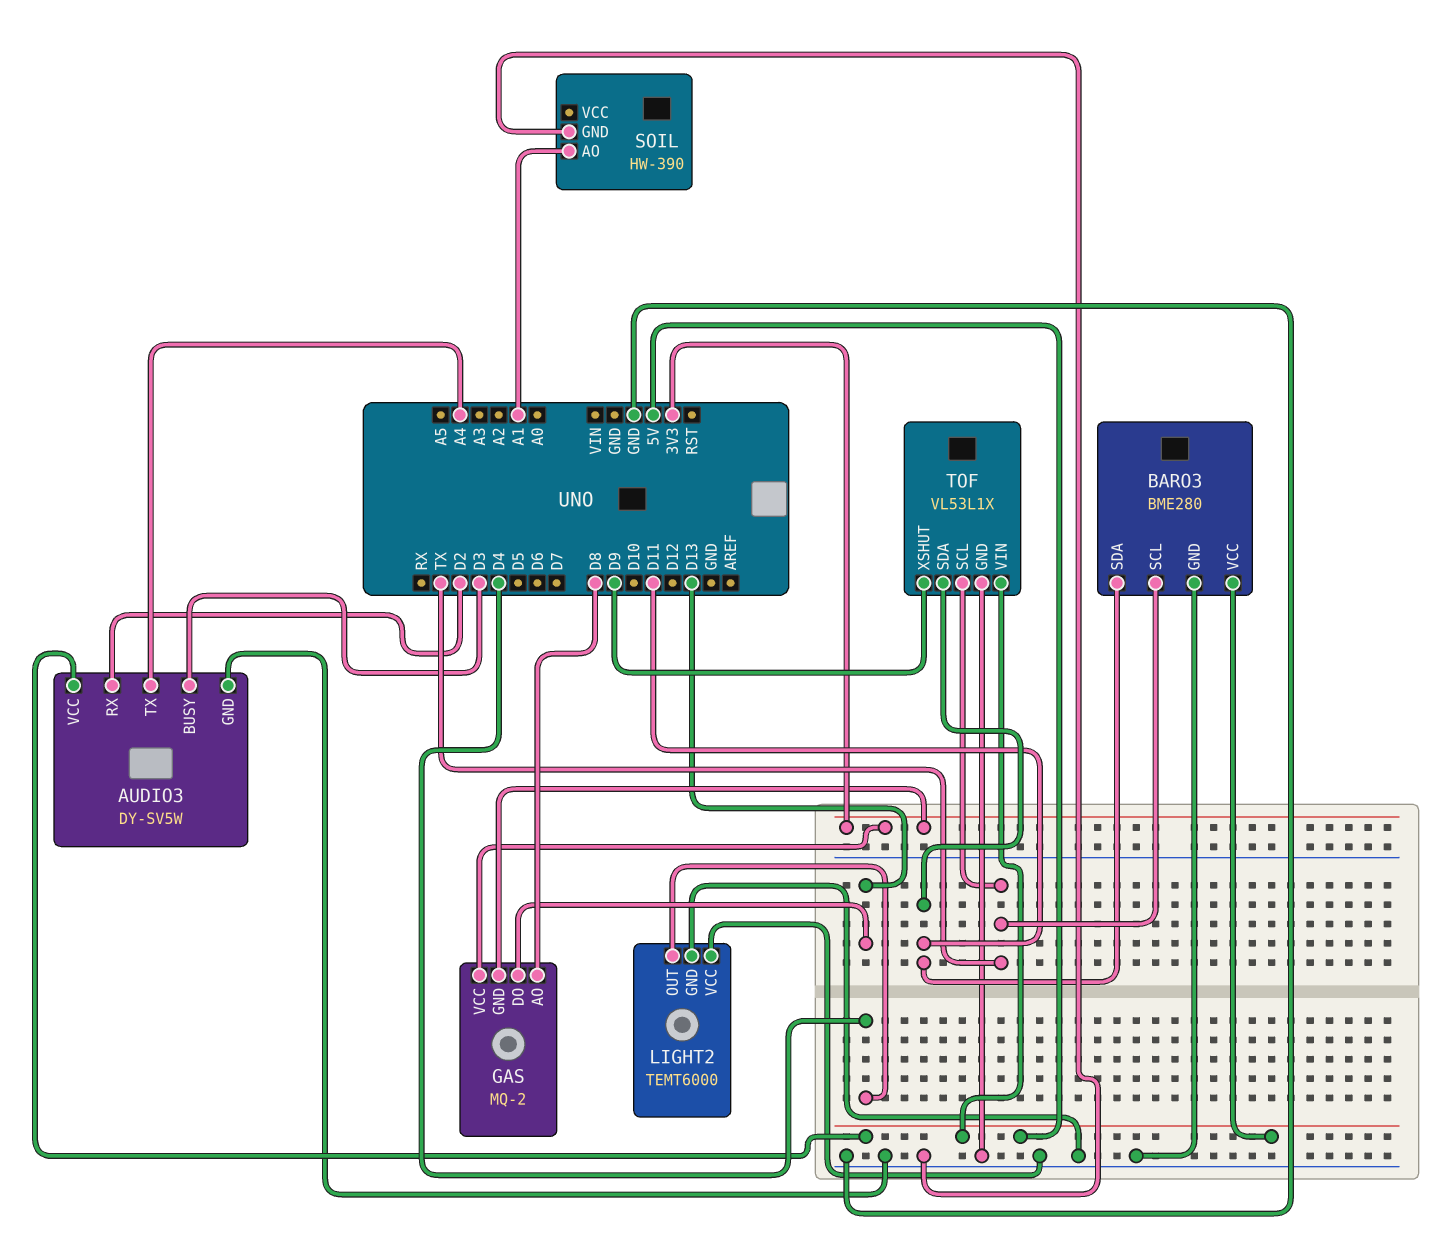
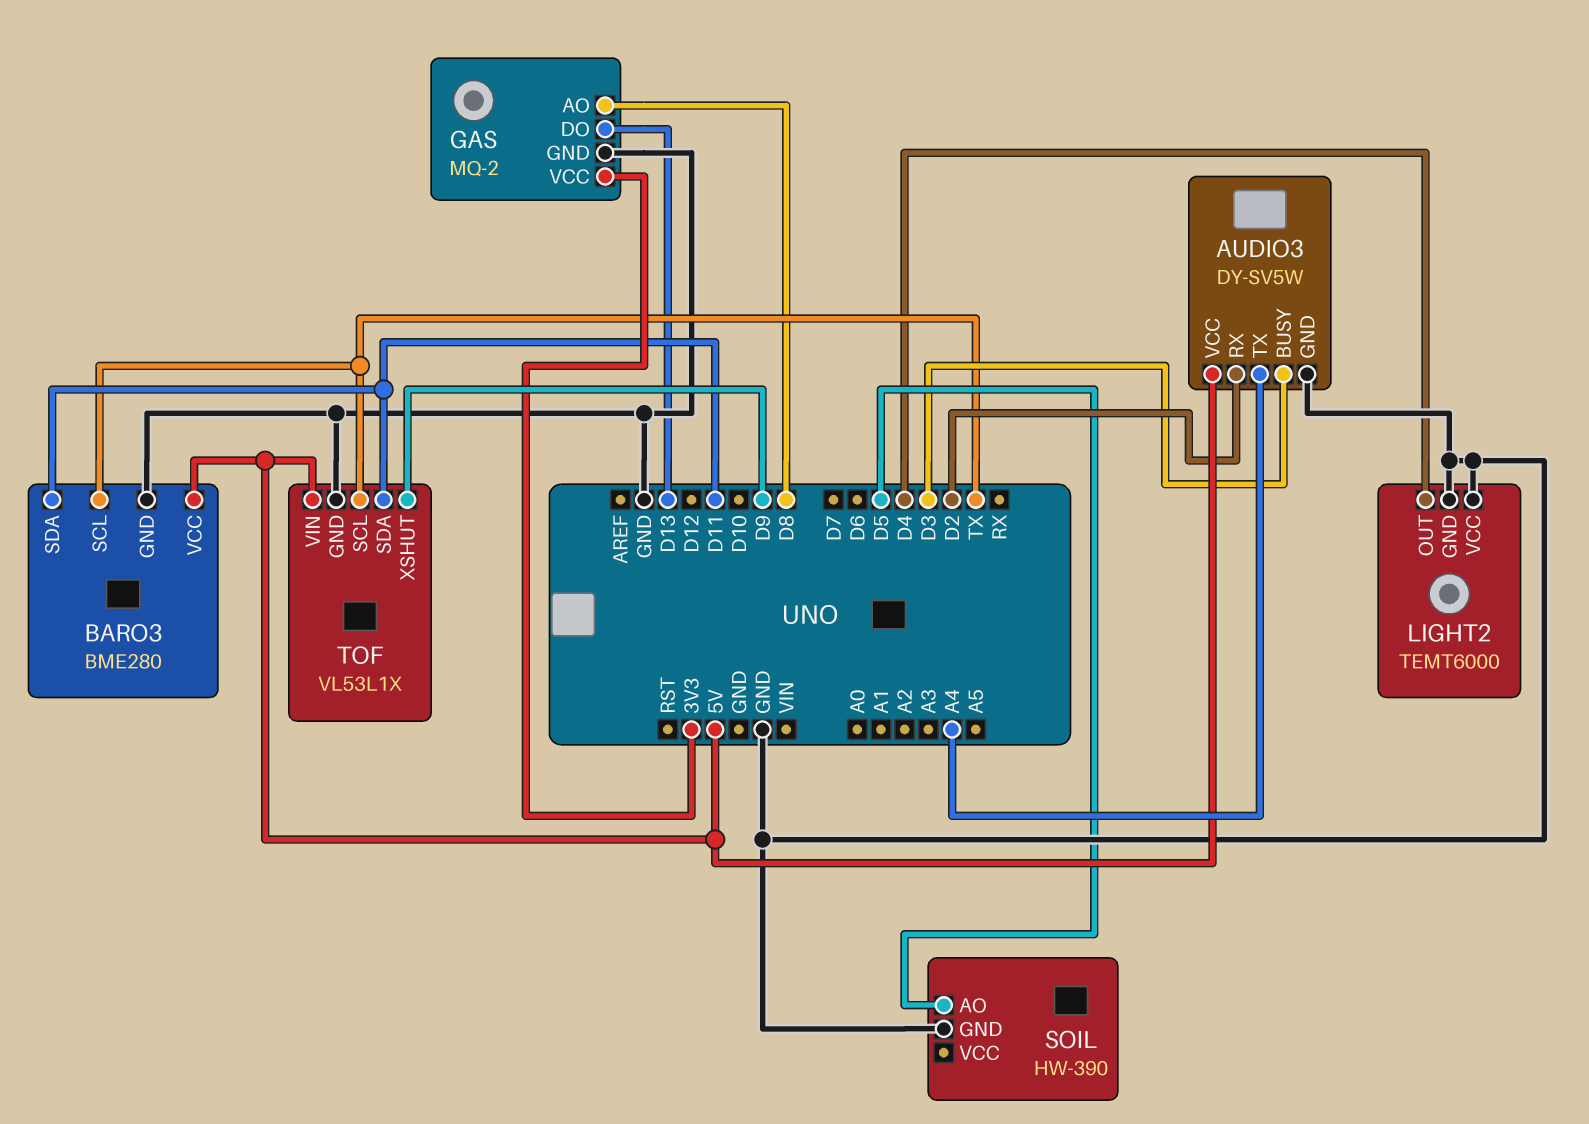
GAS pin GND: 3V3 -> GND
SOIL pin AO: A1 -> D5

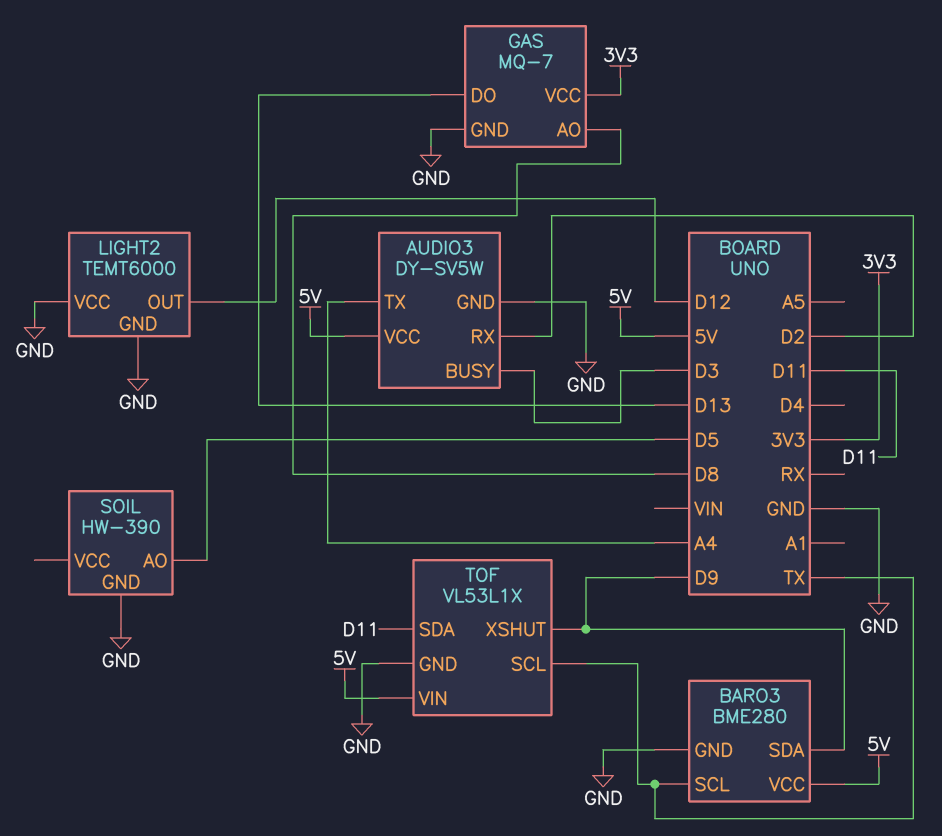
BARO3 pin SDA: D11 -> D9
GAS: MQ-2 -> MQ-7
LIGHT2 pin OUT: D4 -> D12

